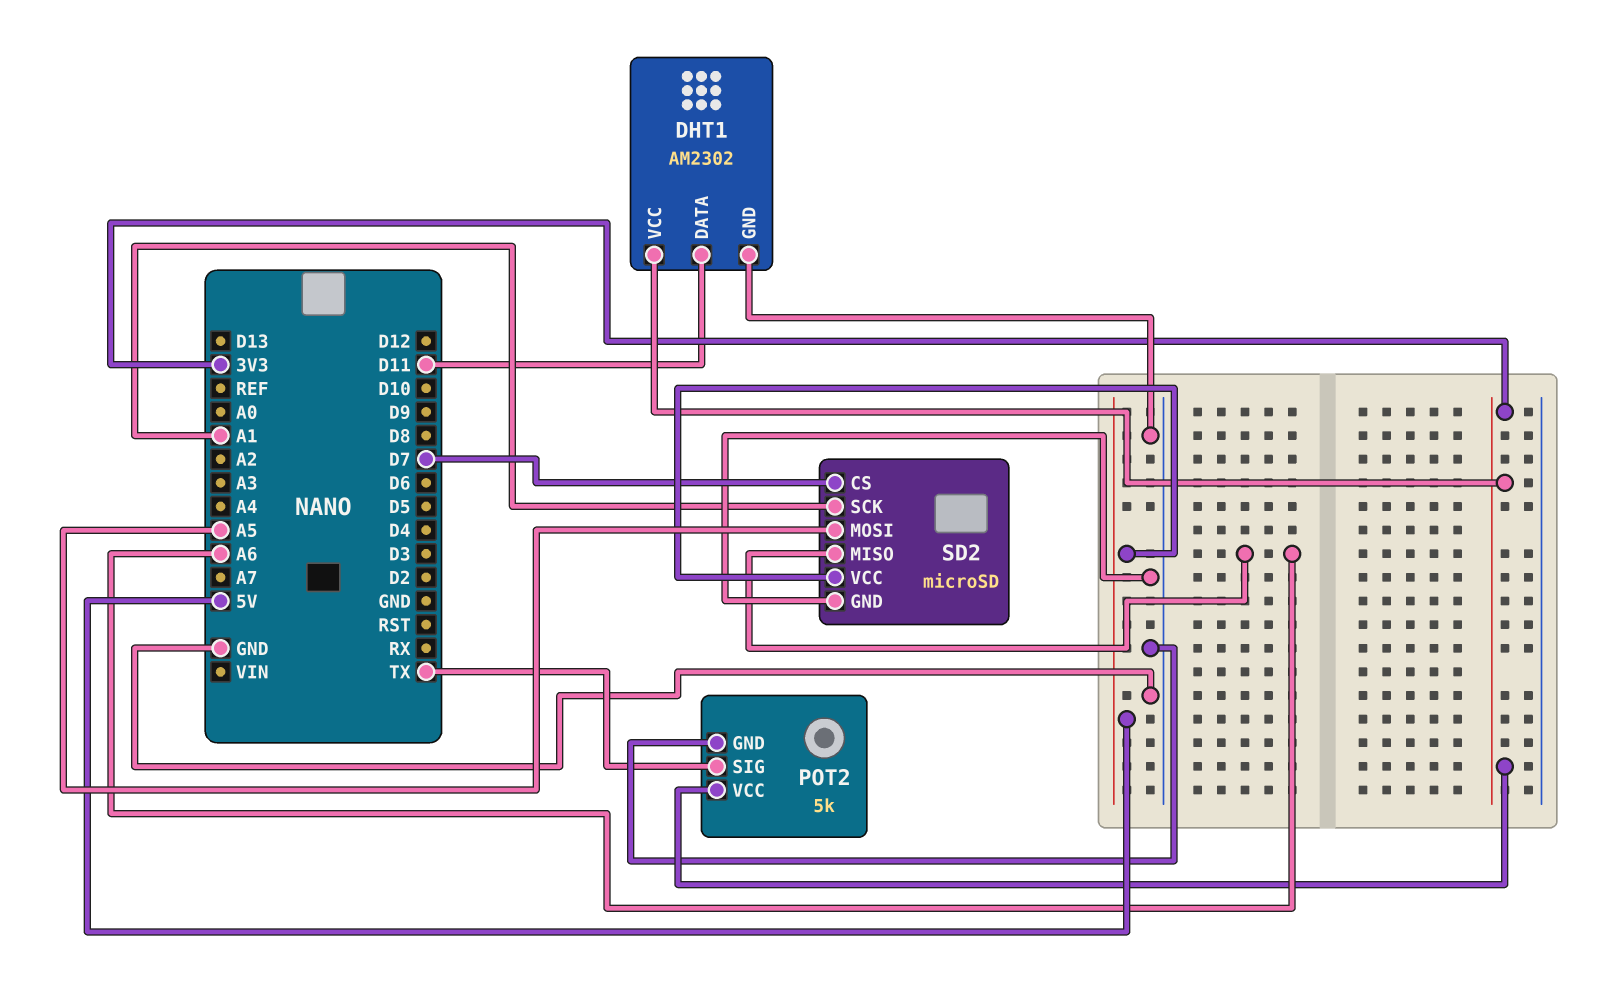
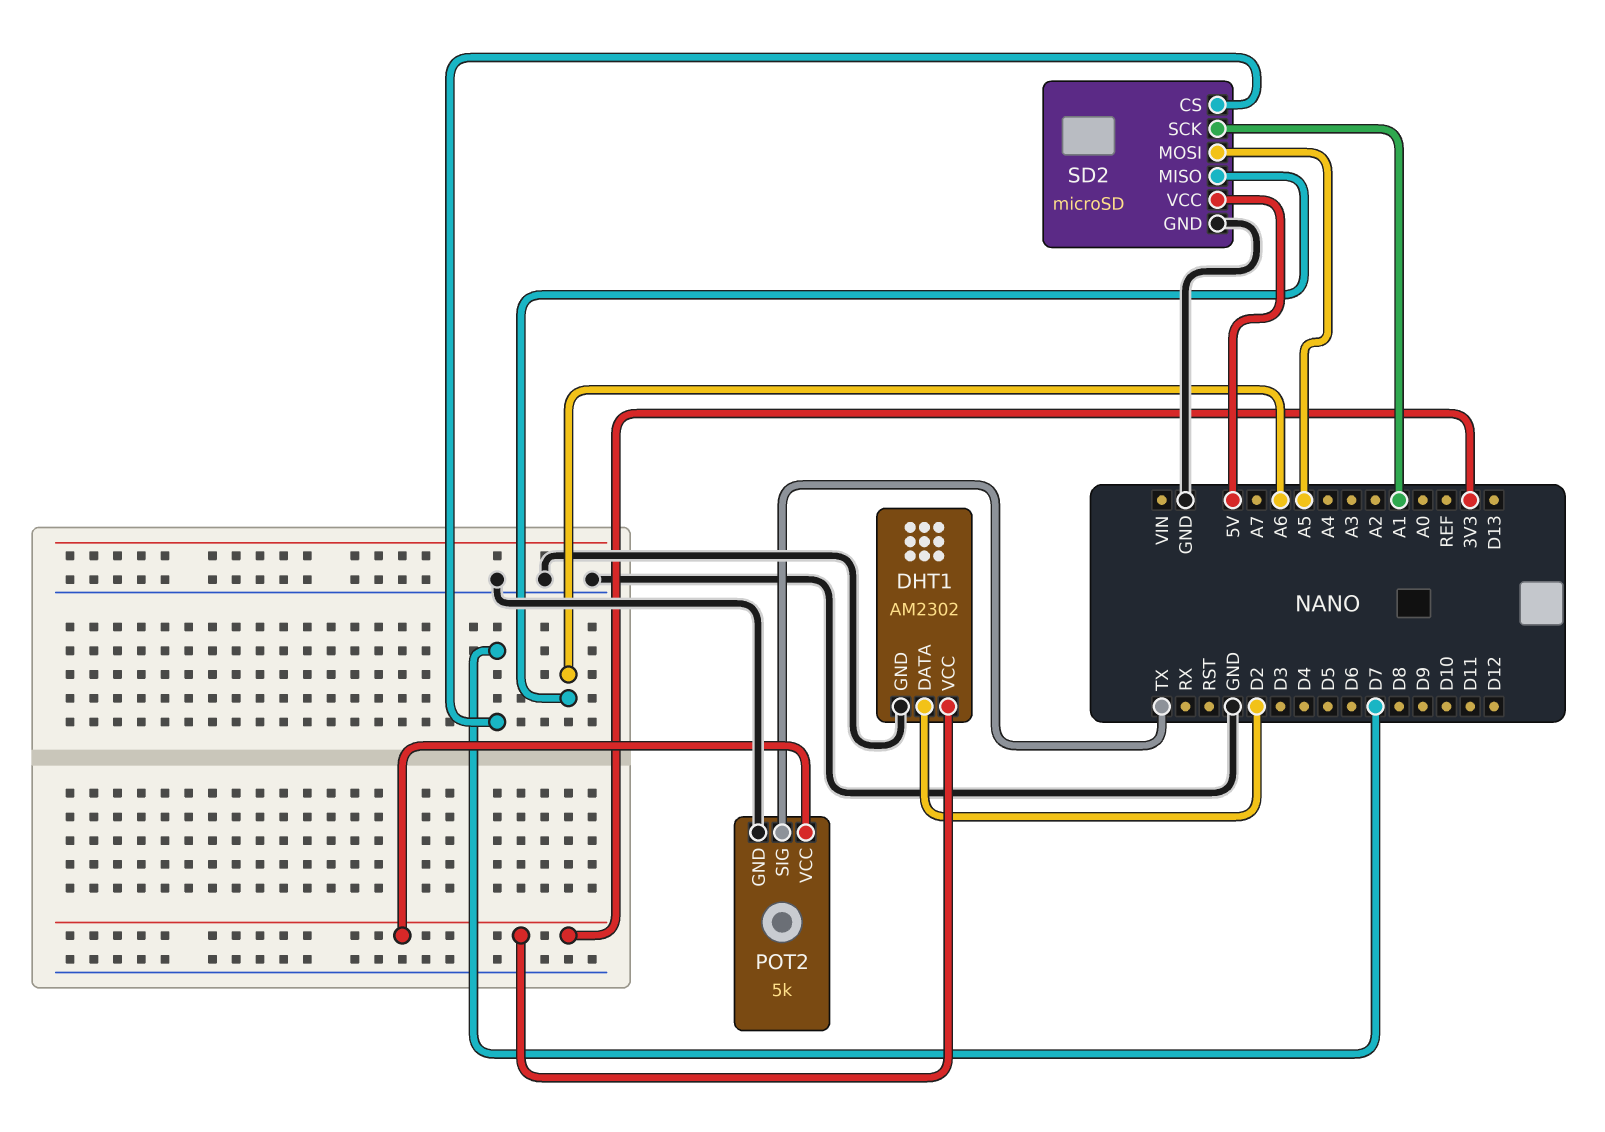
DHT1 pin DATA: D11 -> D2

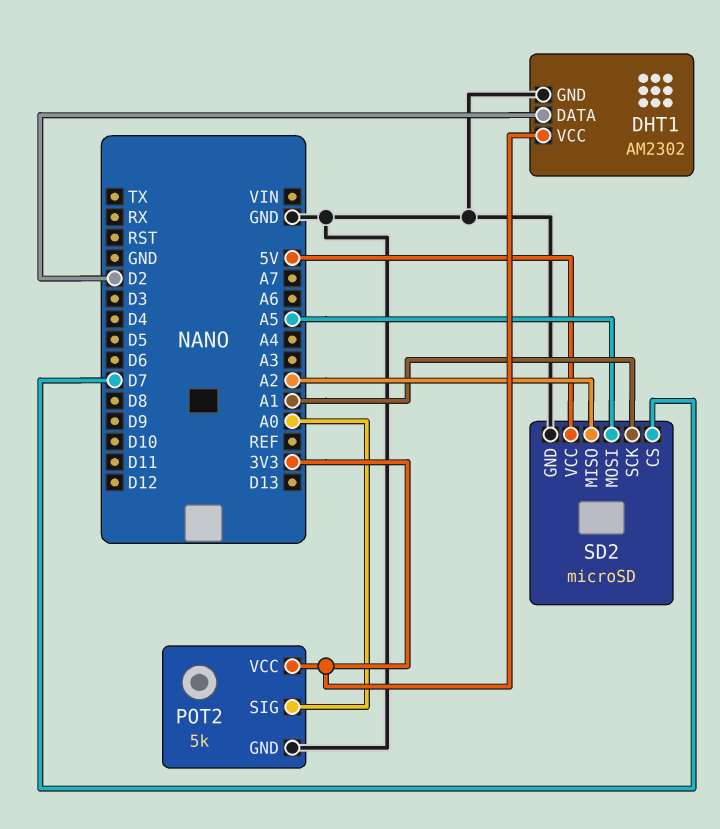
POT2 pin SIG: TX -> A0
SD2 pin MISO: A6 -> A2

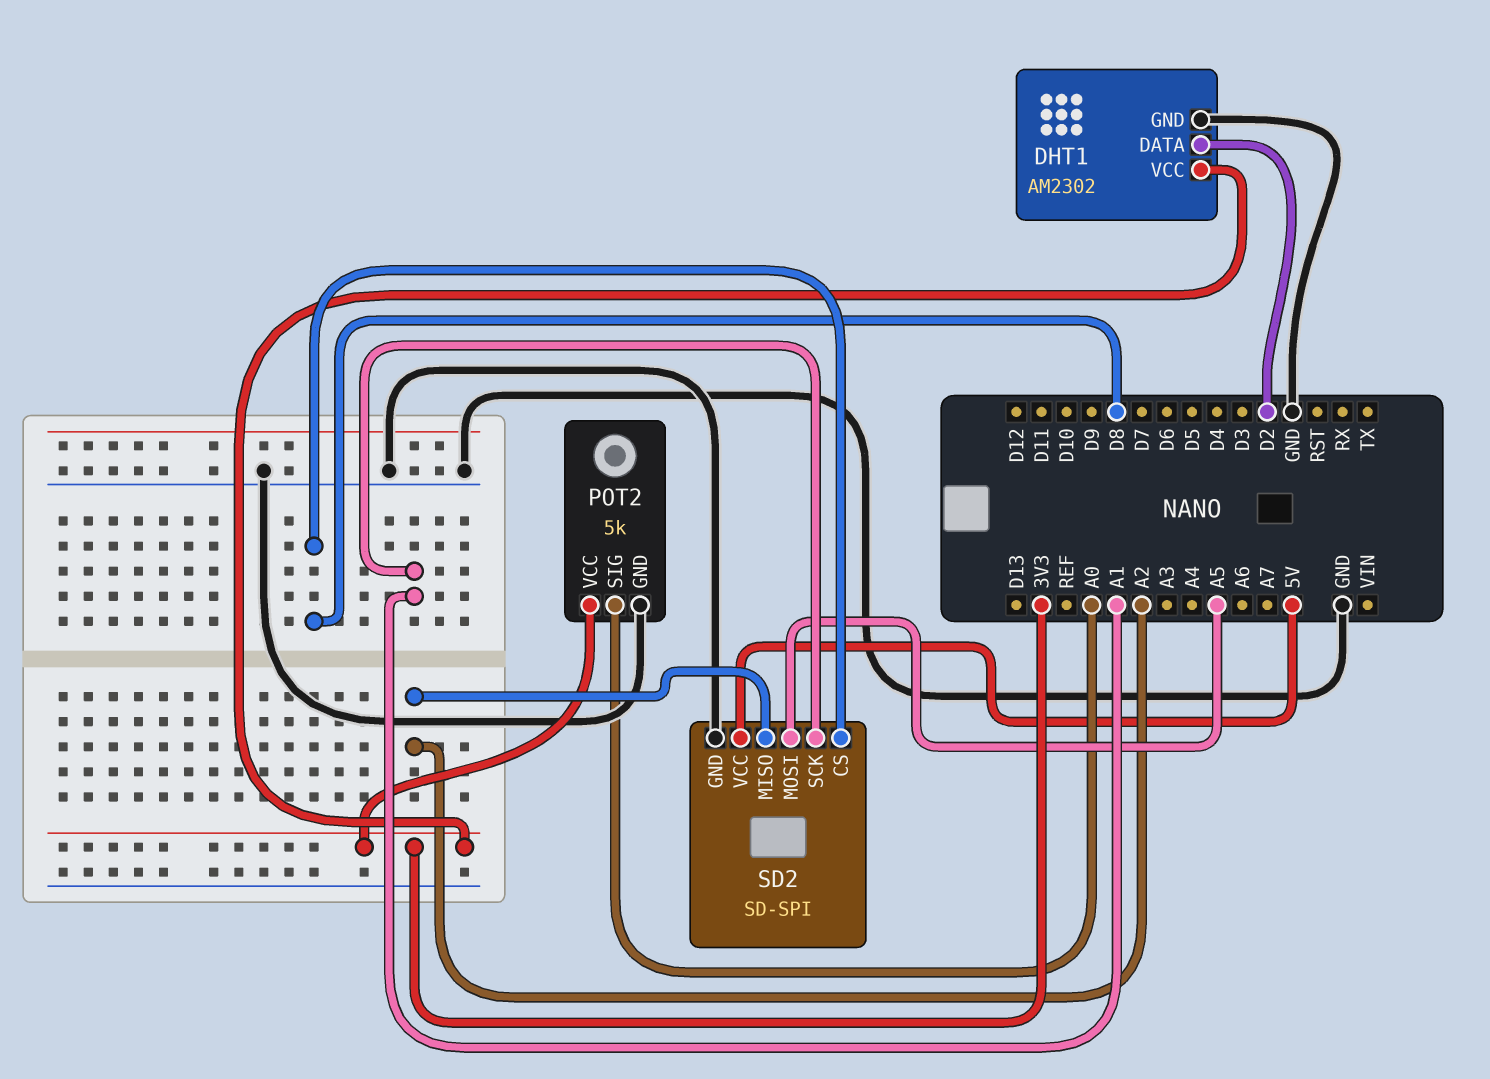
SD2: microSD -> SD-SPI
SD2 pin CS: D7 -> D8

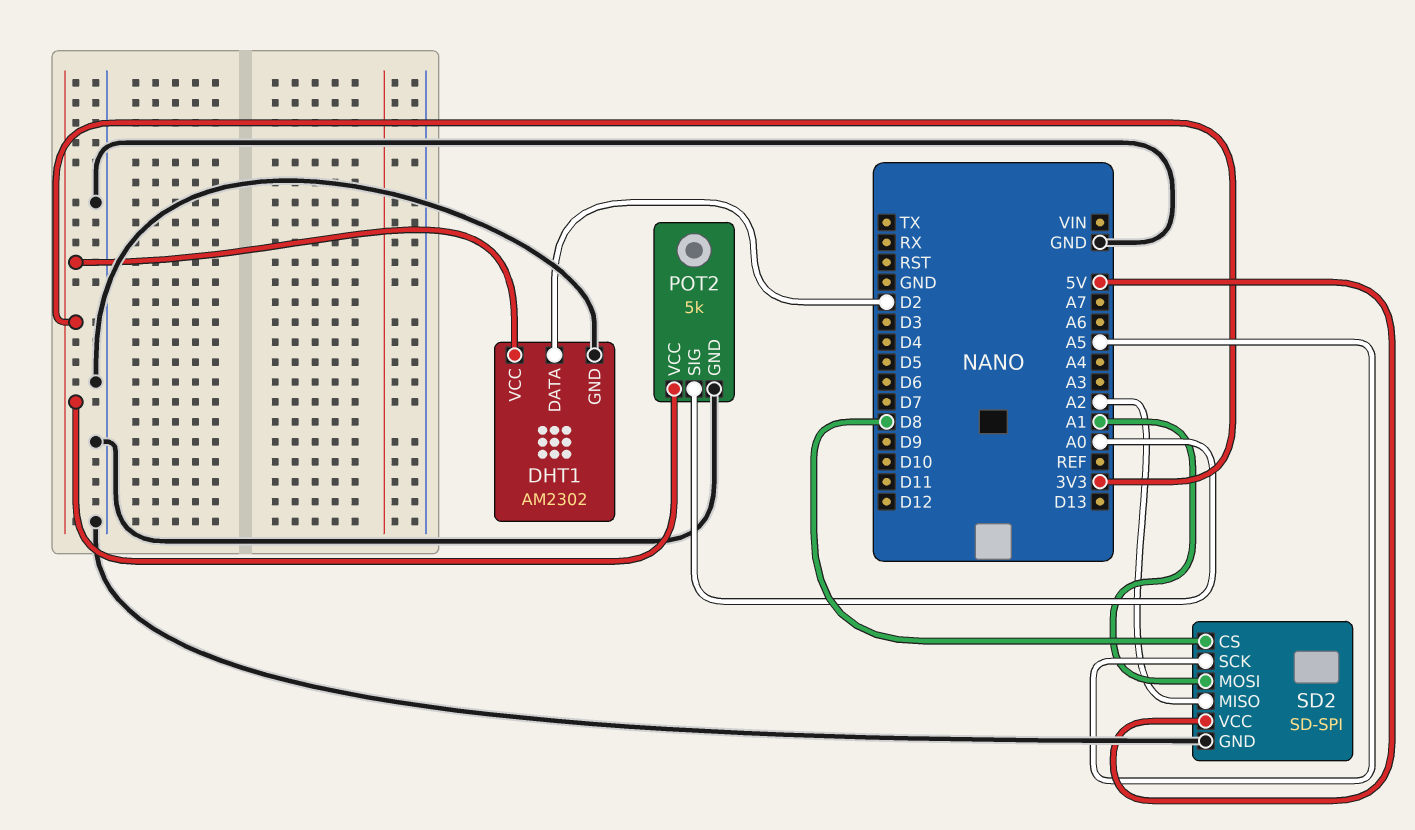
SD2 pin MOSI: A5 -> A1
SD2 pin SCK: A1 -> A5

